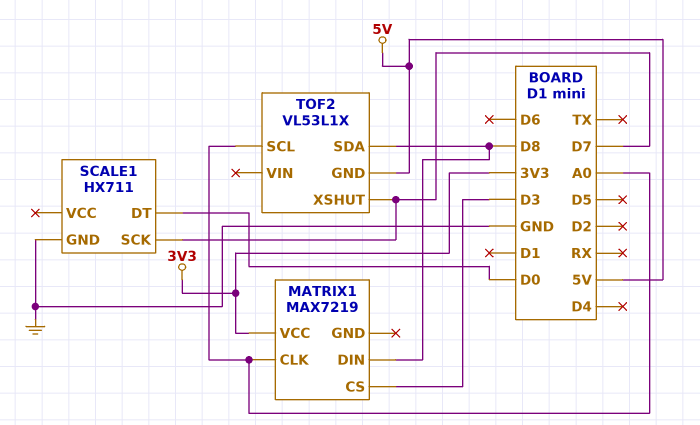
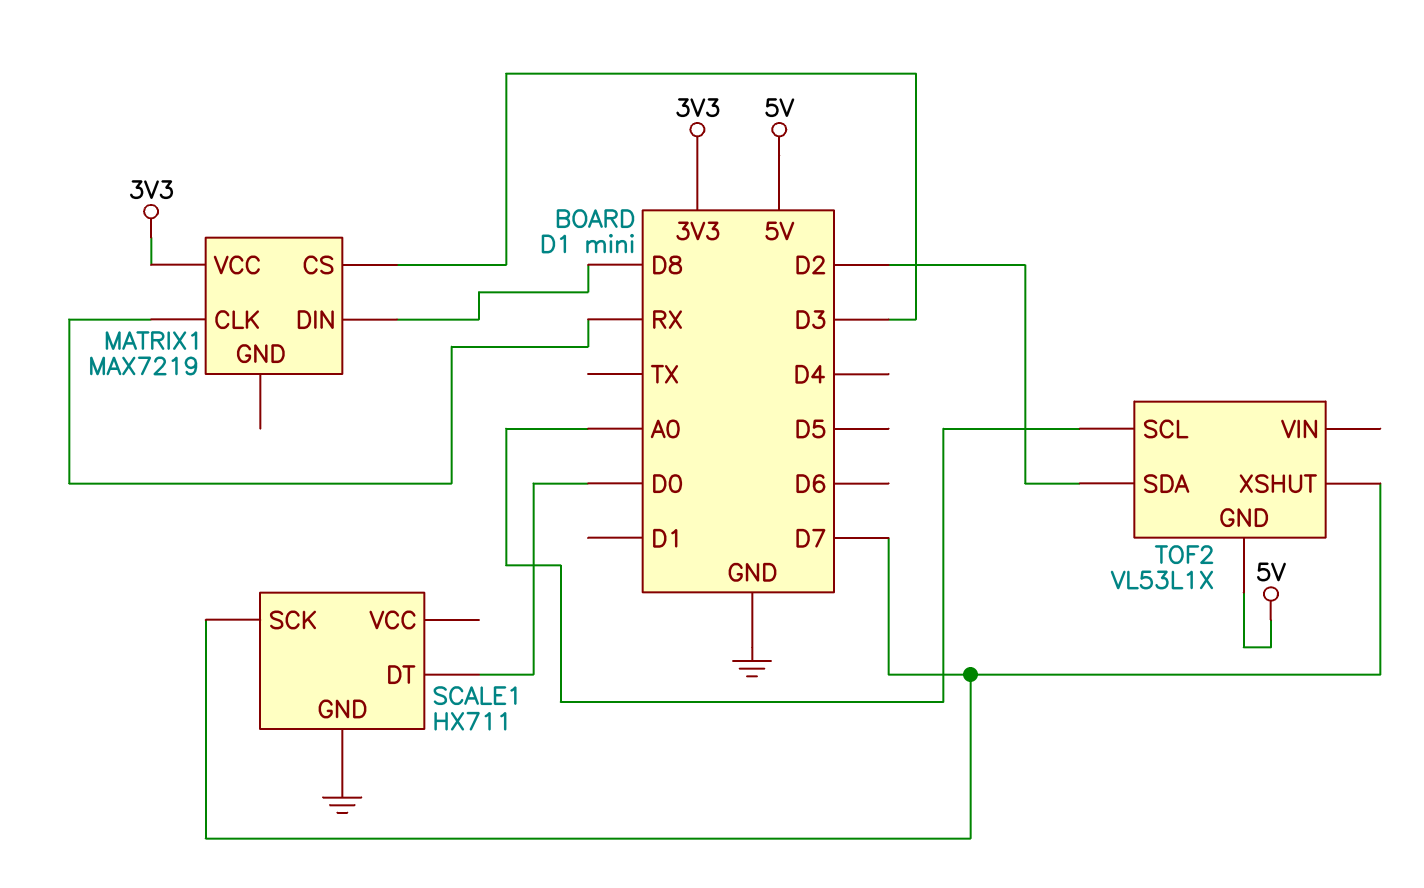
MATRIX1 pin CLK: A0 -> RX
TOF2 pin SDA: D8 -> D2

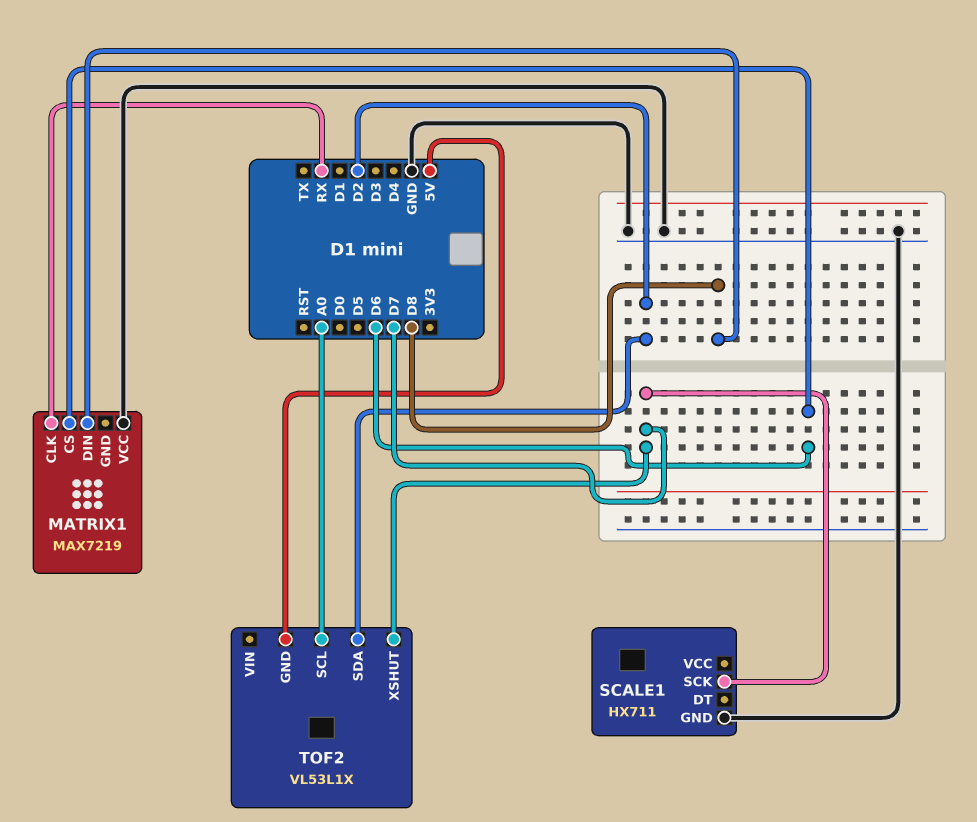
MATRIX1 pin CS: D3 -> D6
MATRIX1 pin VCC: 3V3 -> GND
SCALE1 pin DT: D0 -> none

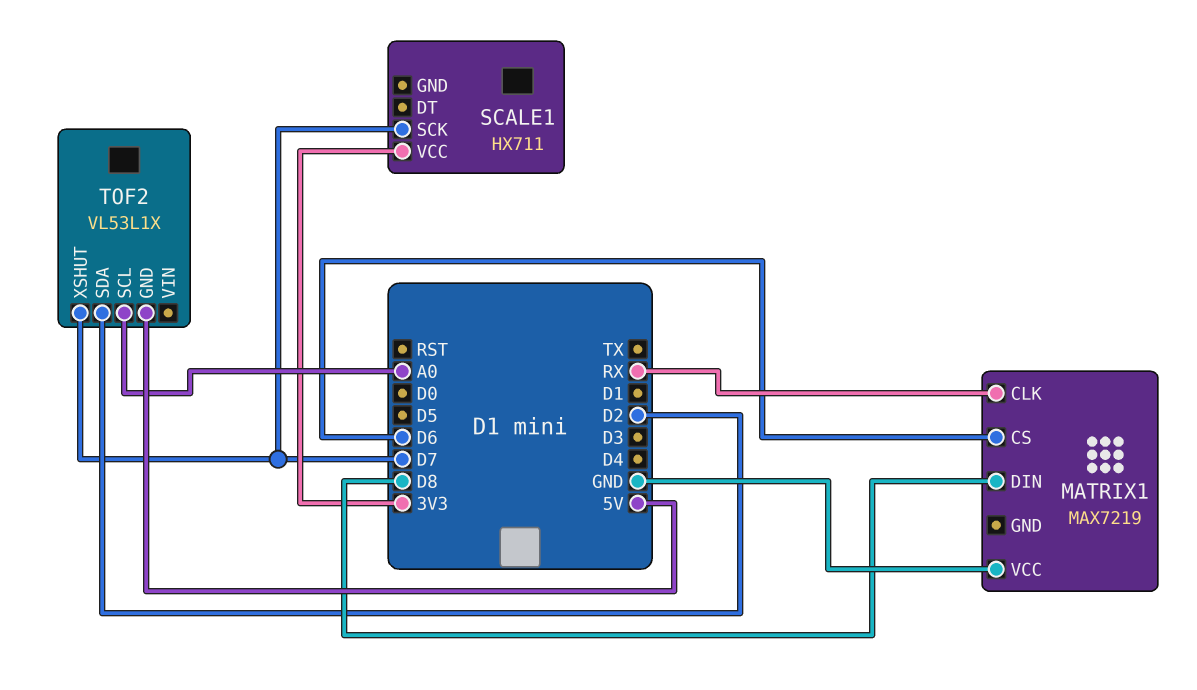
SCALE1 pin GND: GND -> none
SCALE1 pin VCC: none -> 3V3

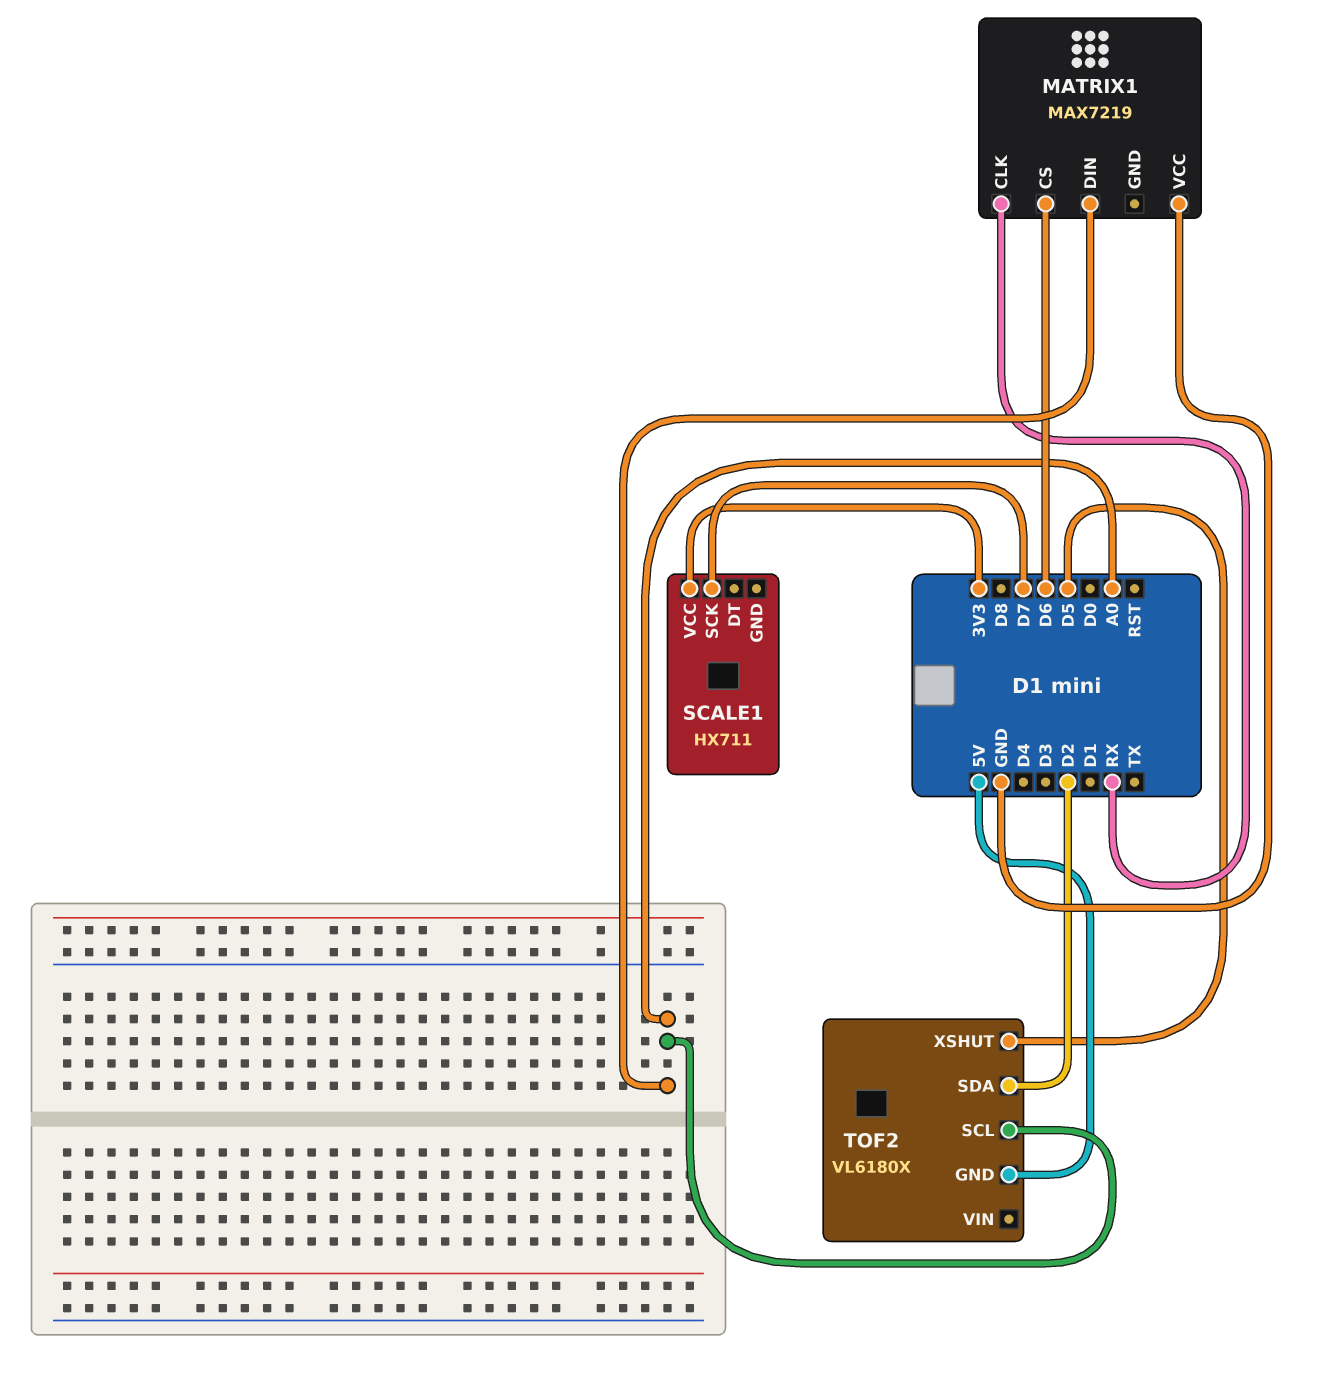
MATRIX1 pin DIN: D8 -> A0
TOF2: VL53L1X -> VL6180X
TOF2 pin XSHUT: D7 -> D5

